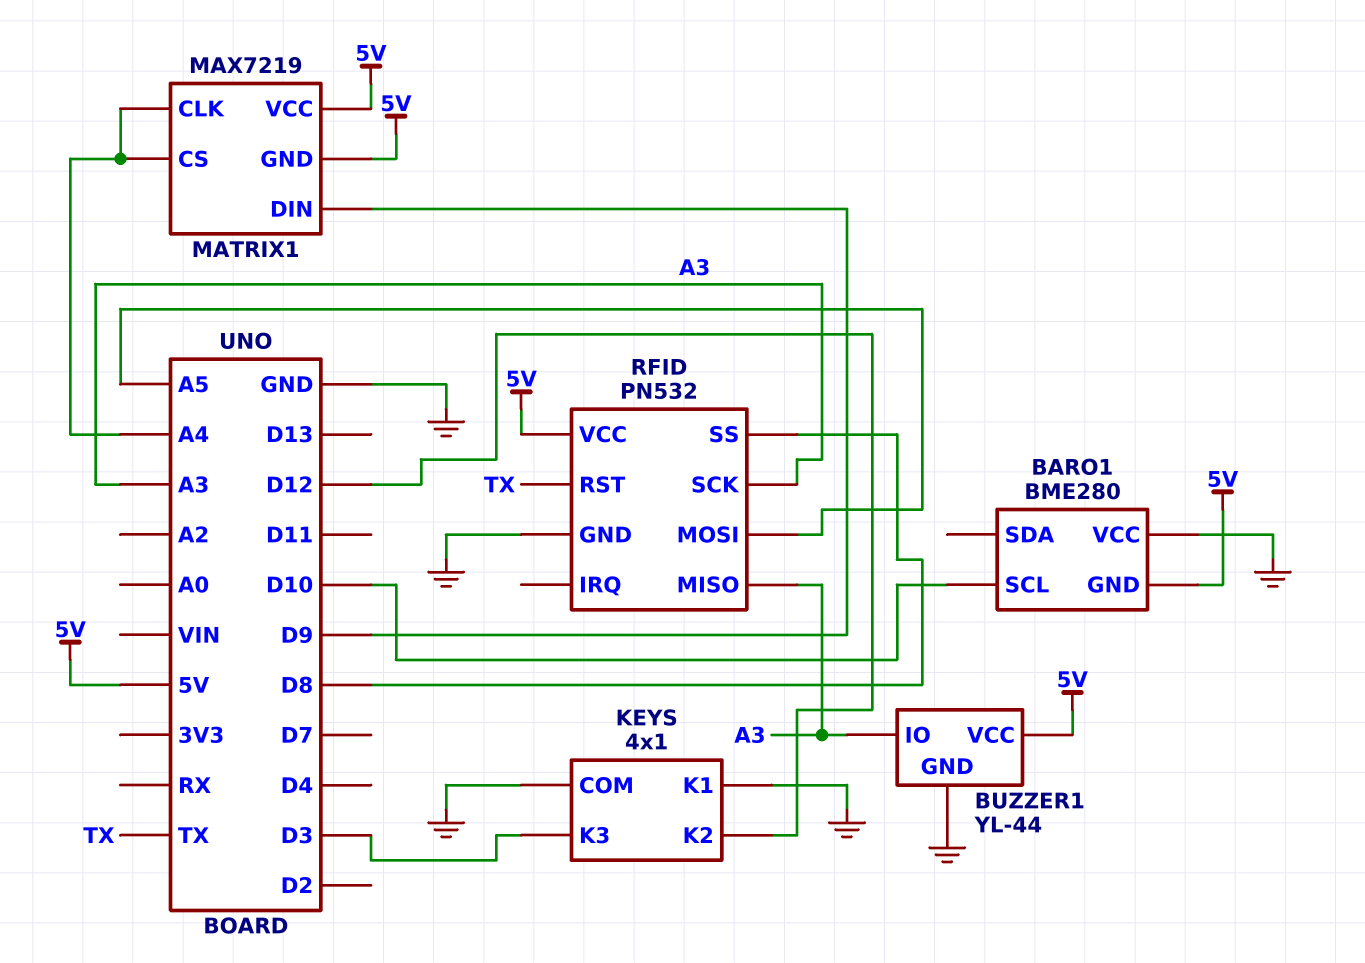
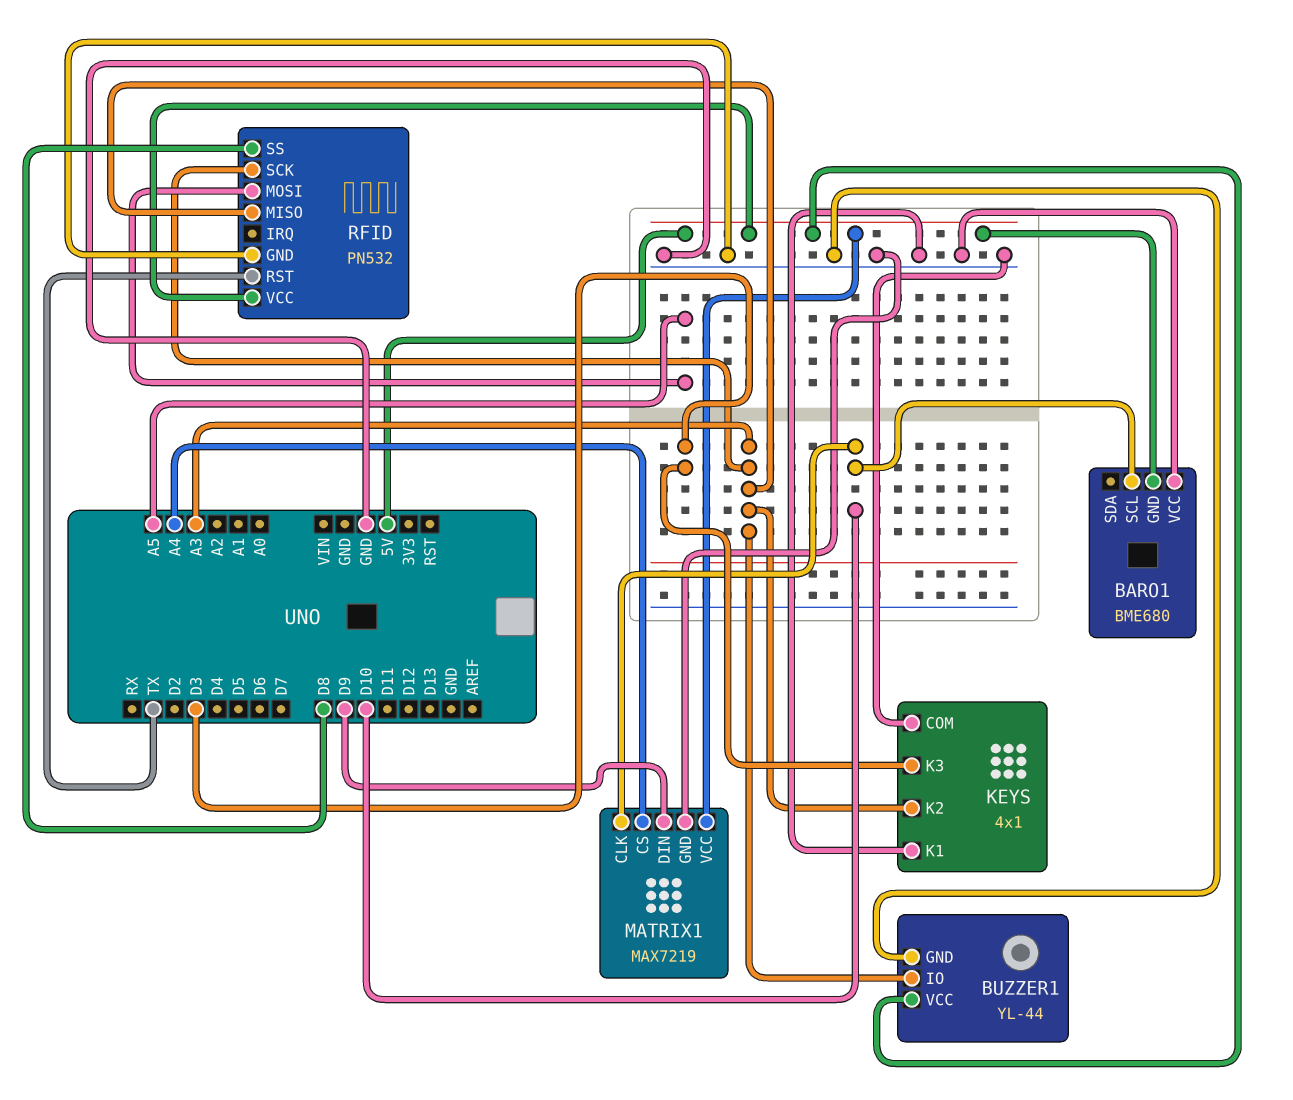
BARO1: BME280 -> BME680
KEYS pin K2: D12 -> A3
MATRIX1 pin CLK: A4 -> D10
MATRIX1 pin GND: 5V -> GND

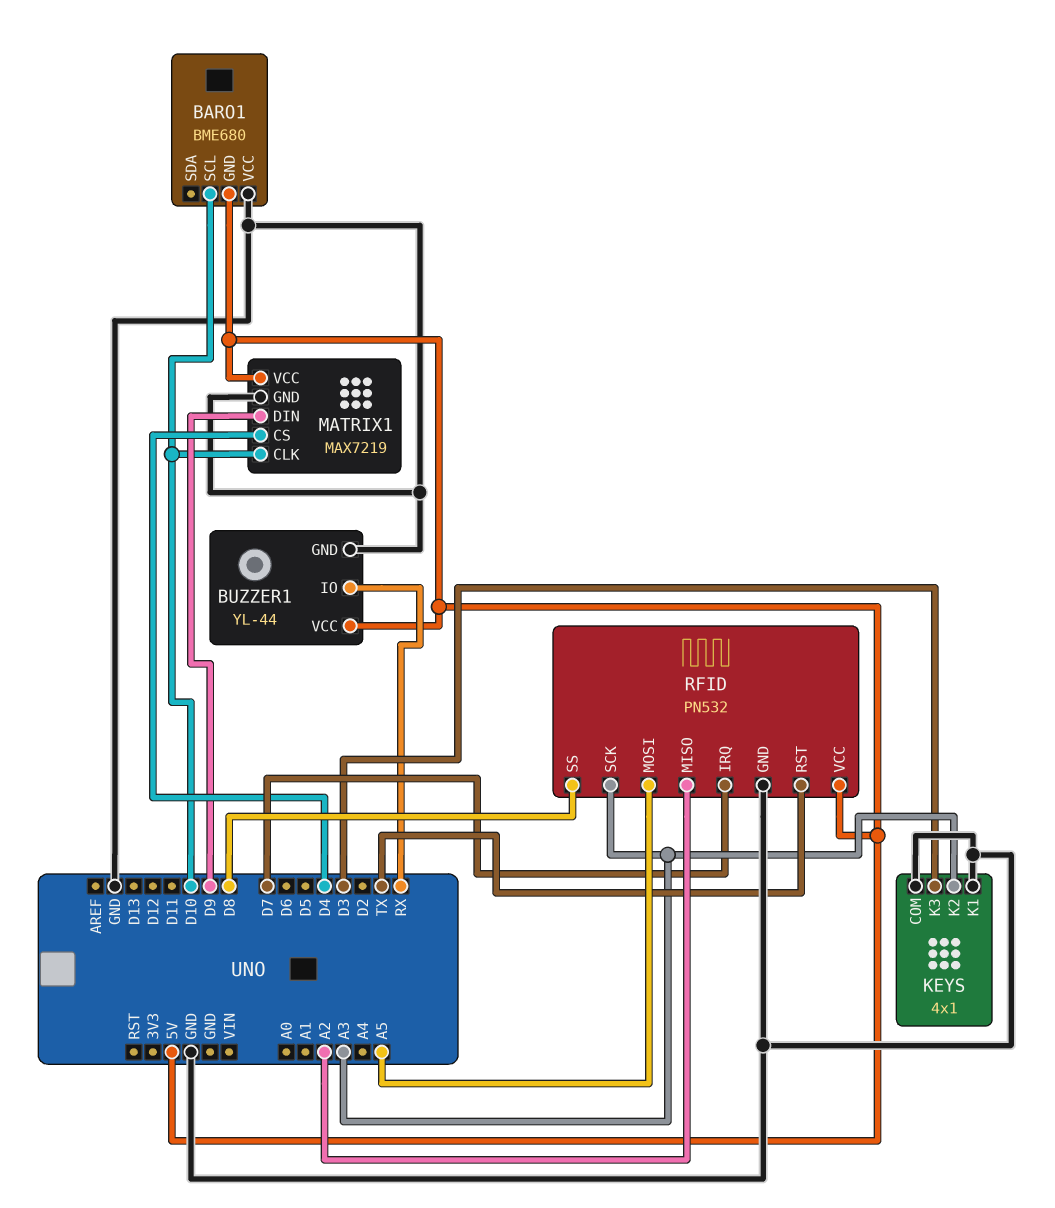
BUZZER1 pin IO: A3 -> RX
MATRIX1 pin CS: A4 -> D4
RFID pin IRQ: none -> D7
RFID pin MISO: A3 -> A2

